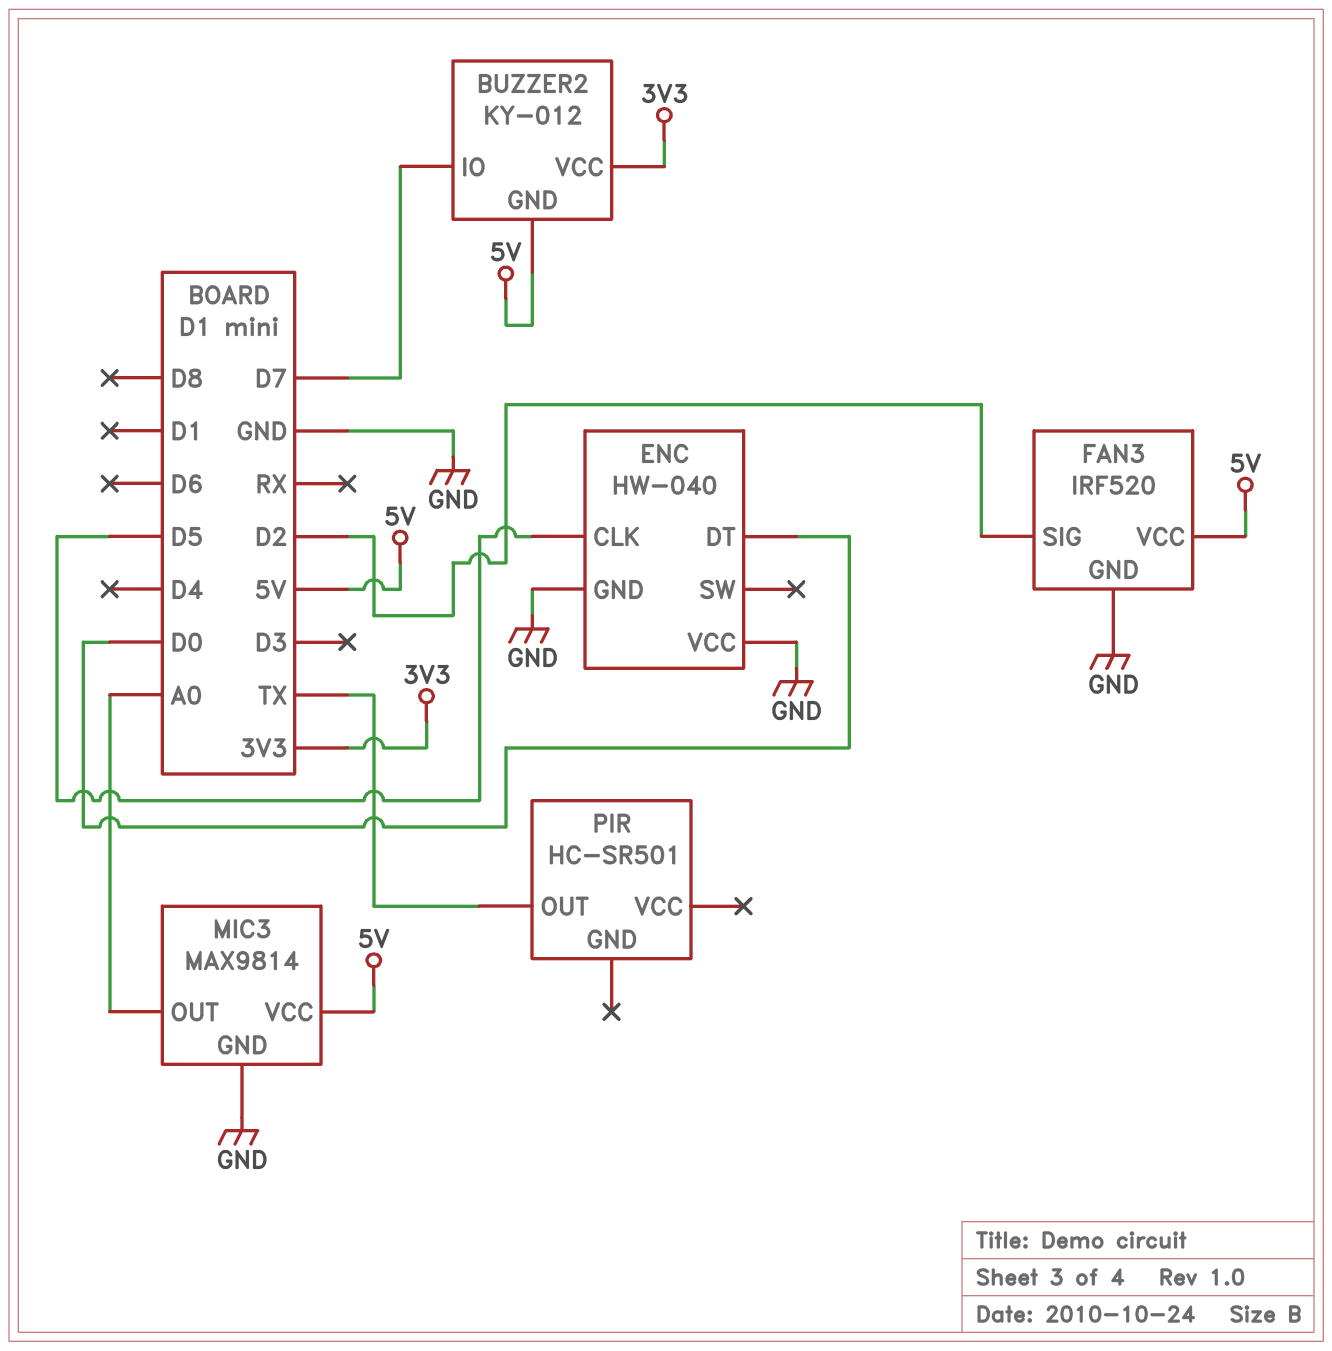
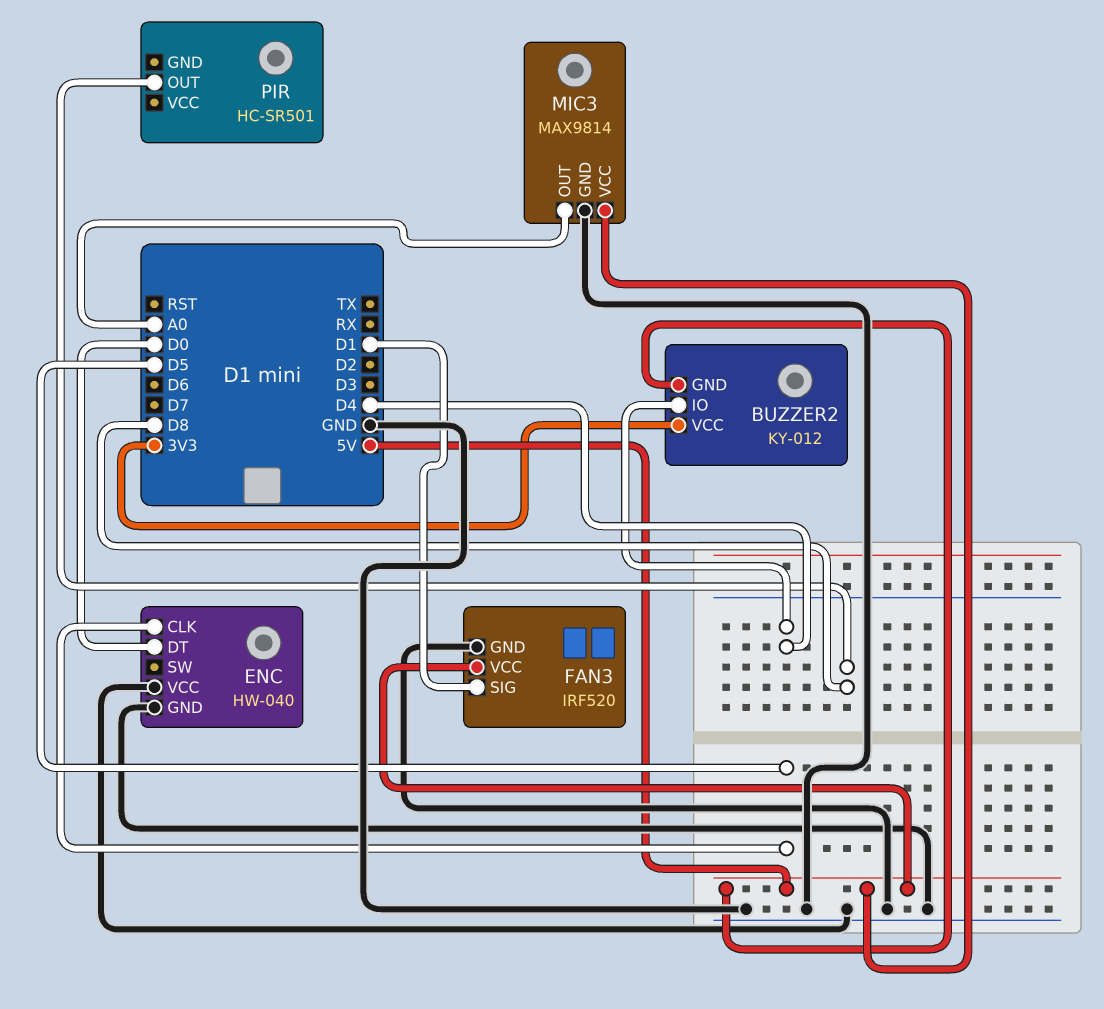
BUZZER2 pin IO: D7 -> D4
FAN3 pin SIG: D2 -> D1
PIR pin OUT: TX -> D8

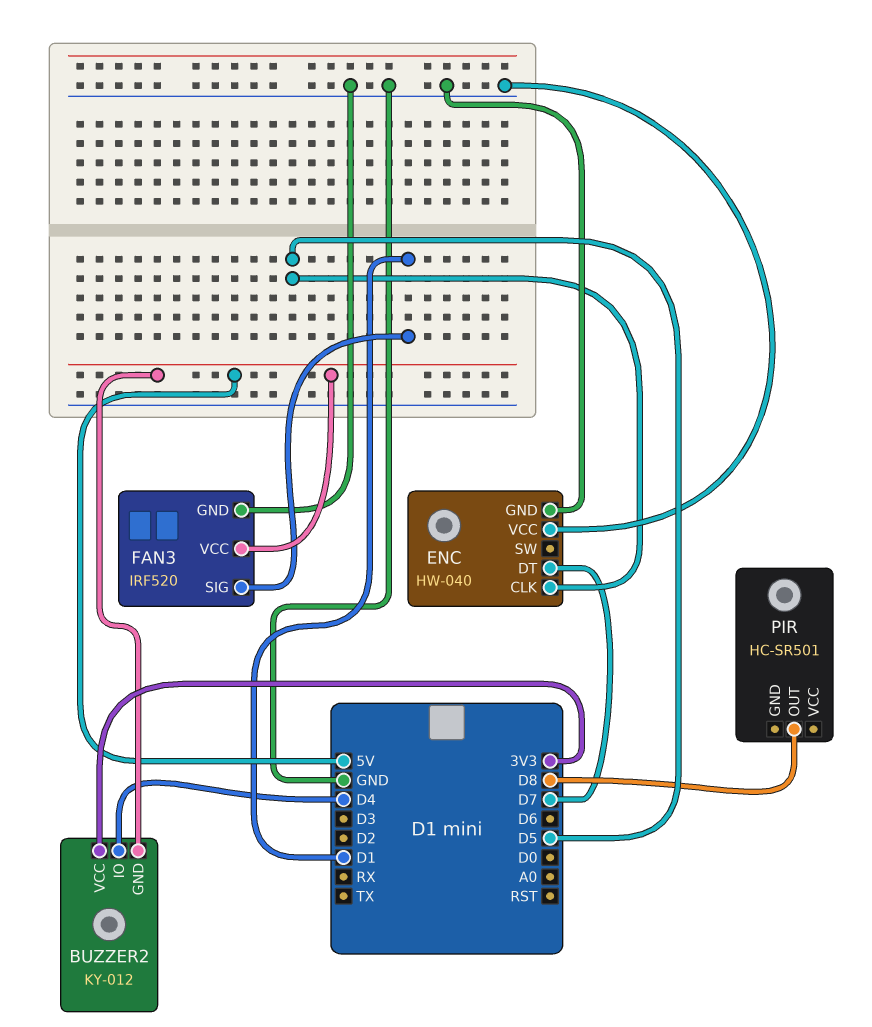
ENC pin DT: D0 -> D7
MIC3: MAX9814 -> none
MIC3 pin GND: GND -> none
MIC3 pin OUT: A0 -> none
MIC3 pin VCC: 5V -> none

